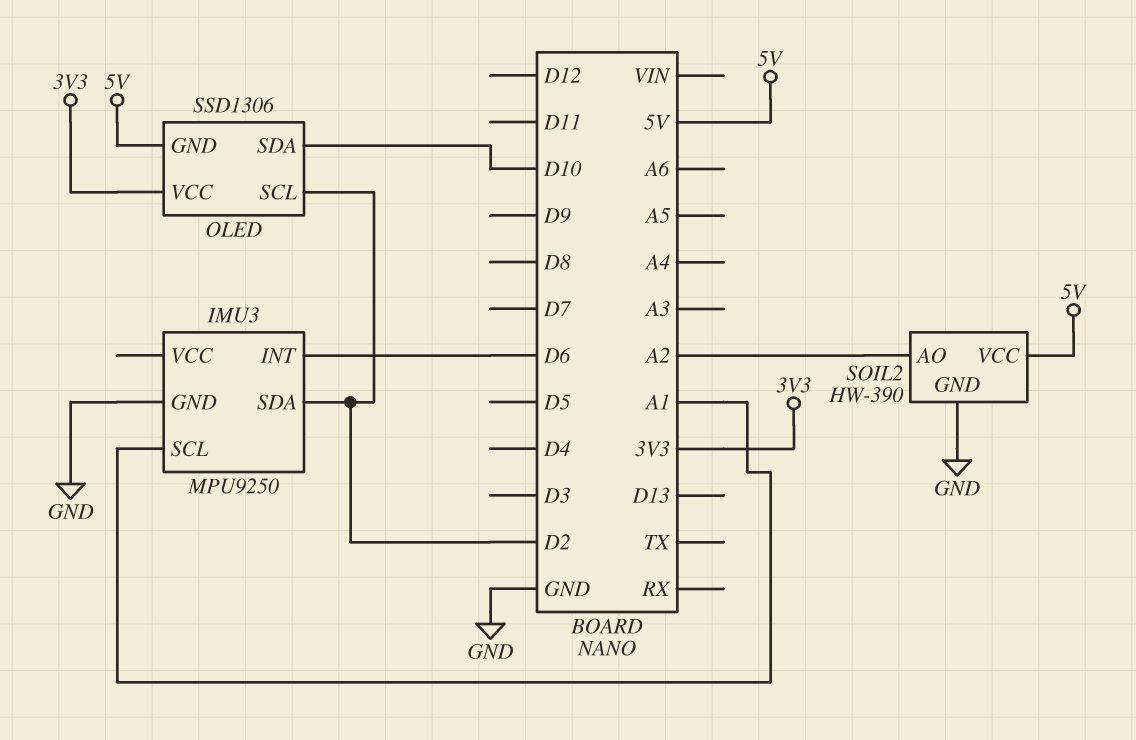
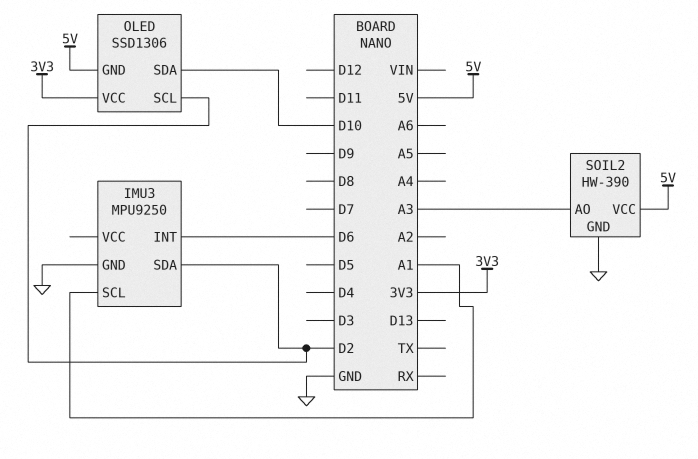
SOIL2 pin AO: A2 -> A3

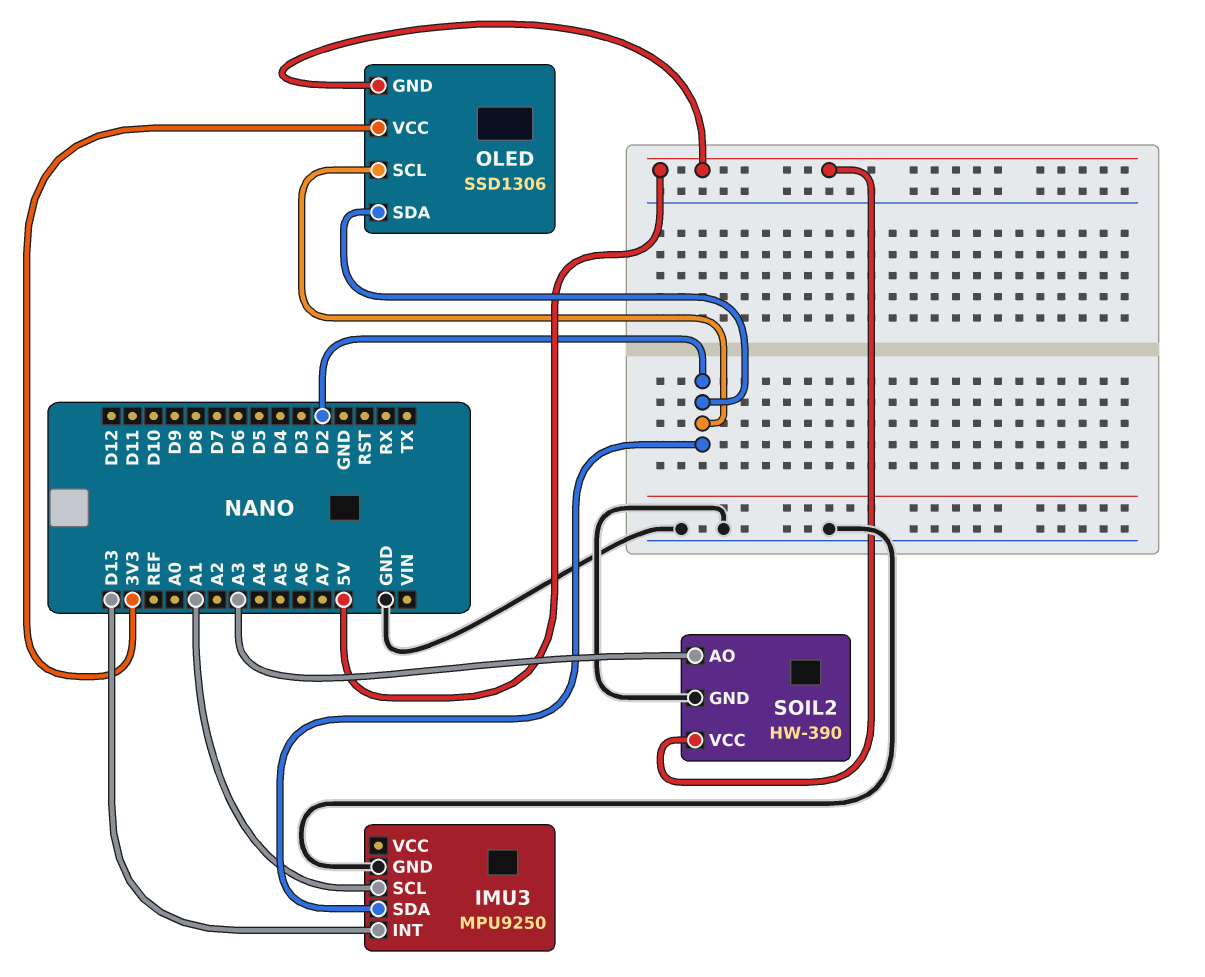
IMU3 pin INT: D6 -> D13
OLED pin SDA: D10 -> D2

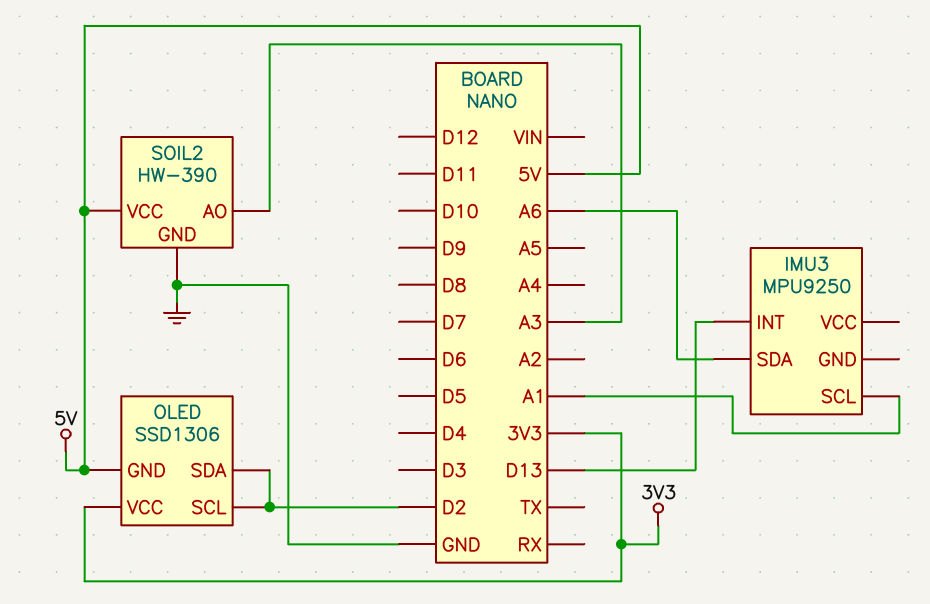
IMU3 pin GND: GND -> none
IMU3 pin SDA: D2 -> A6

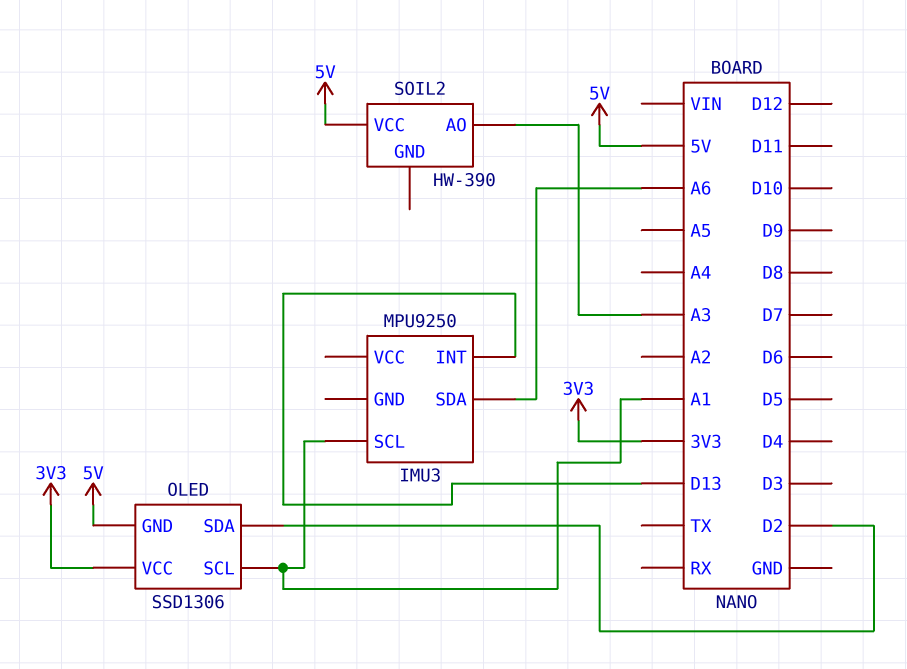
OLED pin SCL: D2 -> A1
SOIL2 pin GND: GND -> none

